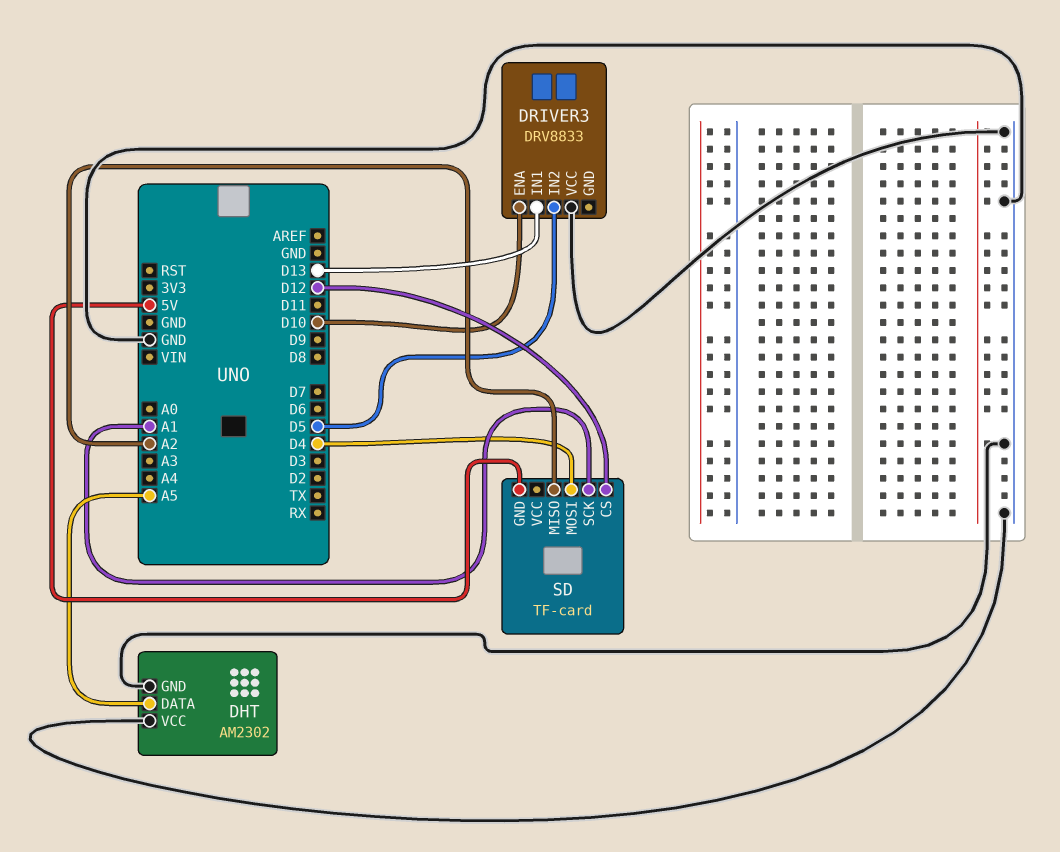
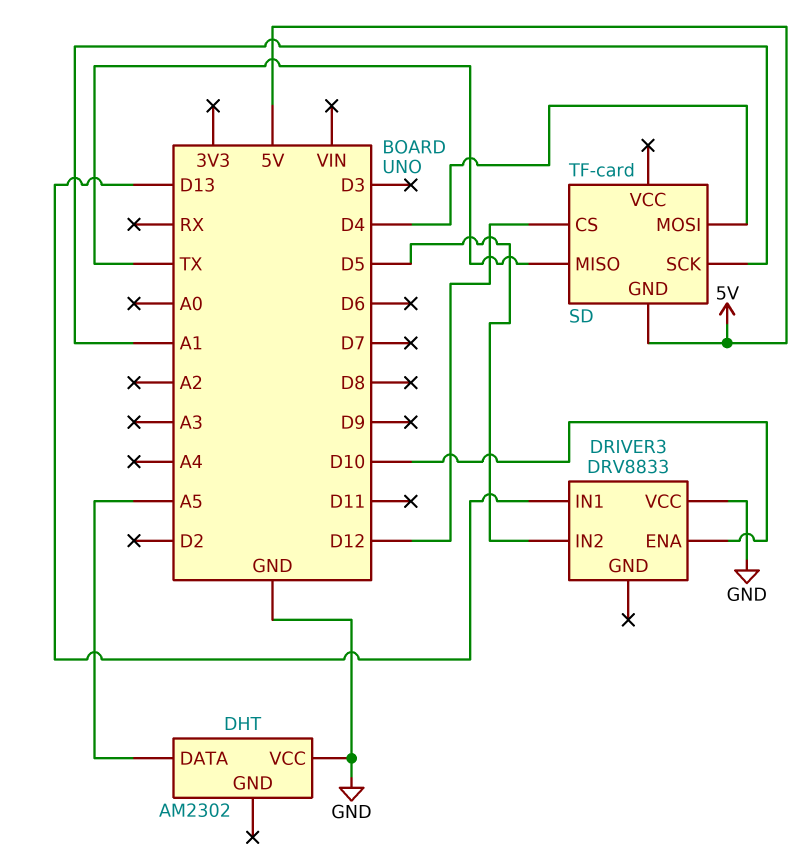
DHT pin GND: GND -> none
SD pin MISO: A2 -> TX

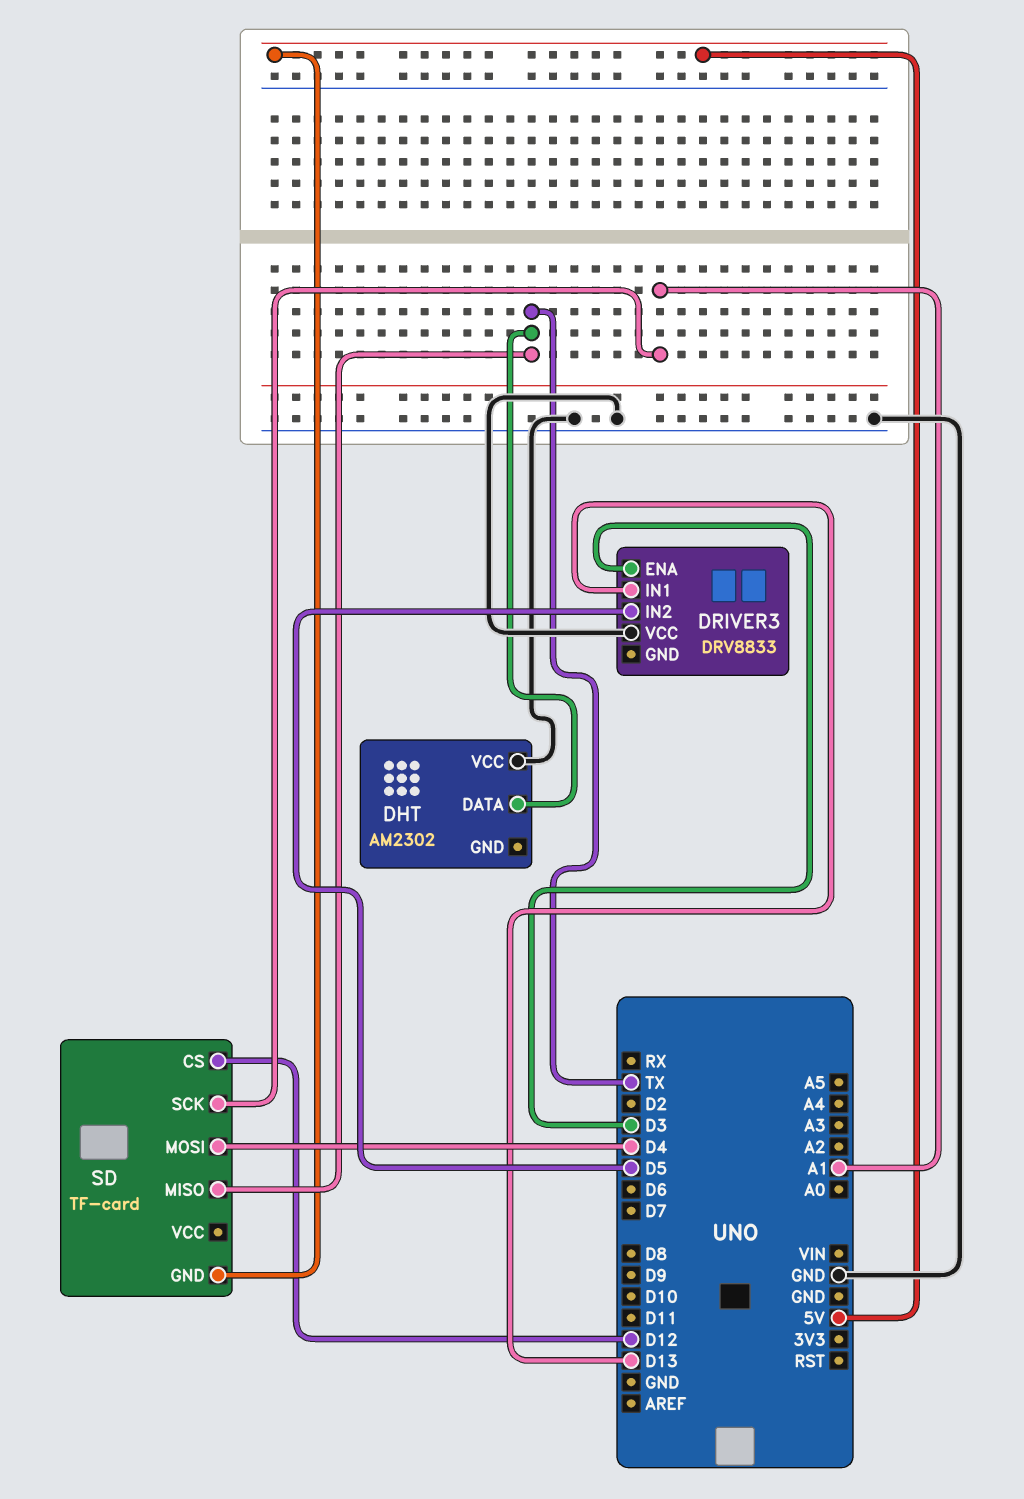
DHT pin DATA: A5 -> TX
DRIVER3 pin ENA: D10 -> D3

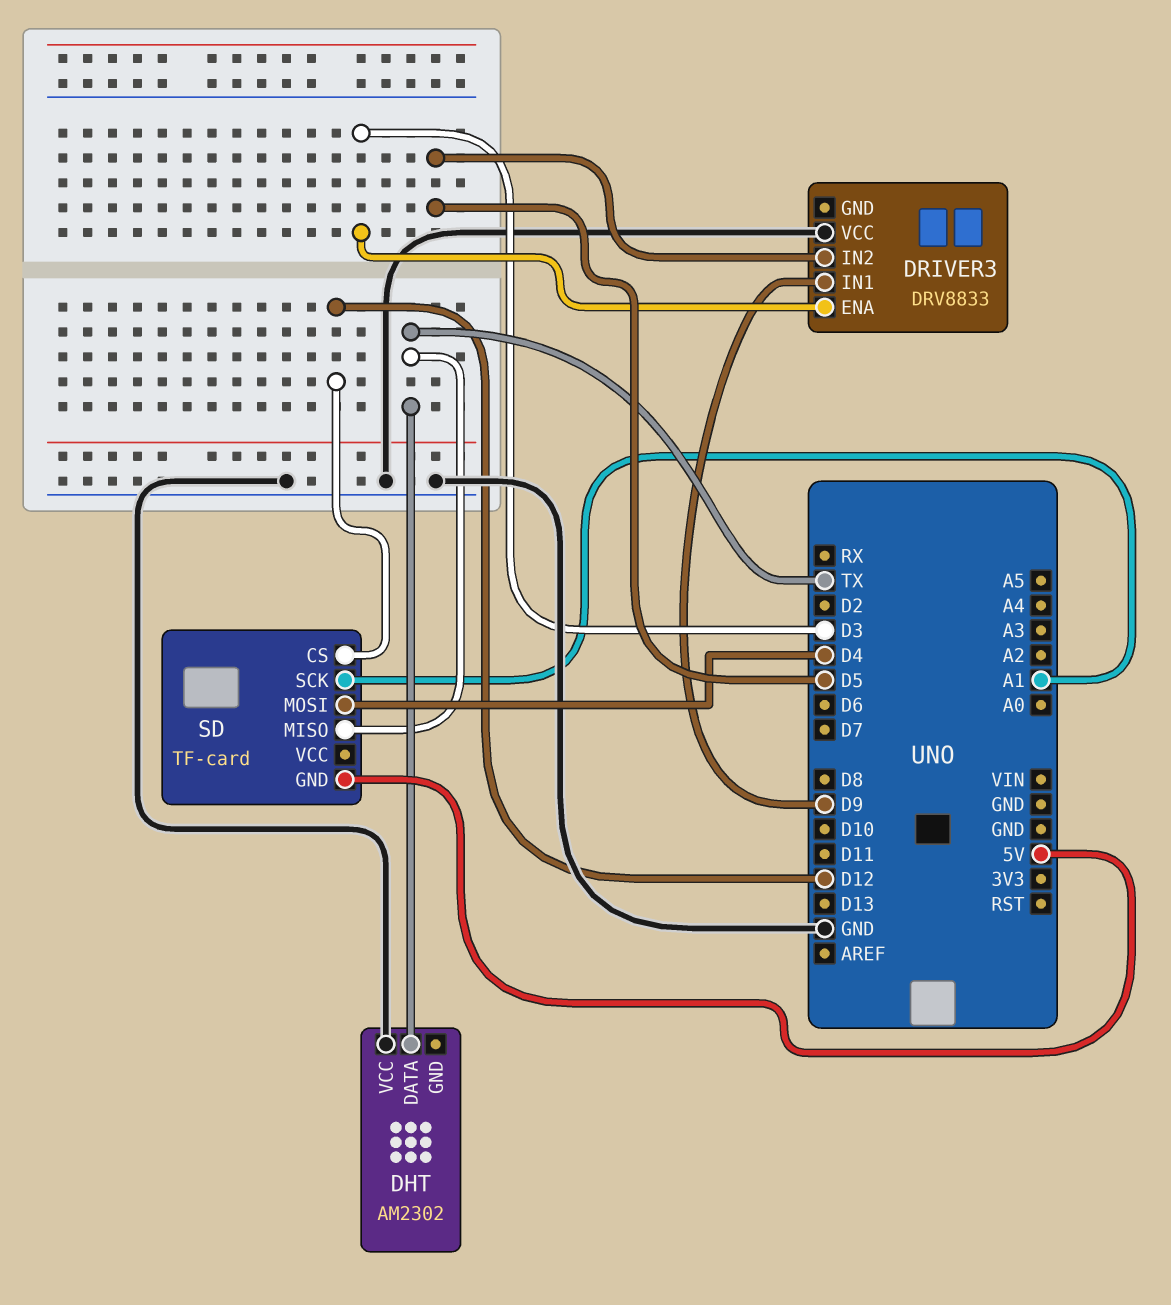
DRIVER3 pin IN1: D13 -> D9

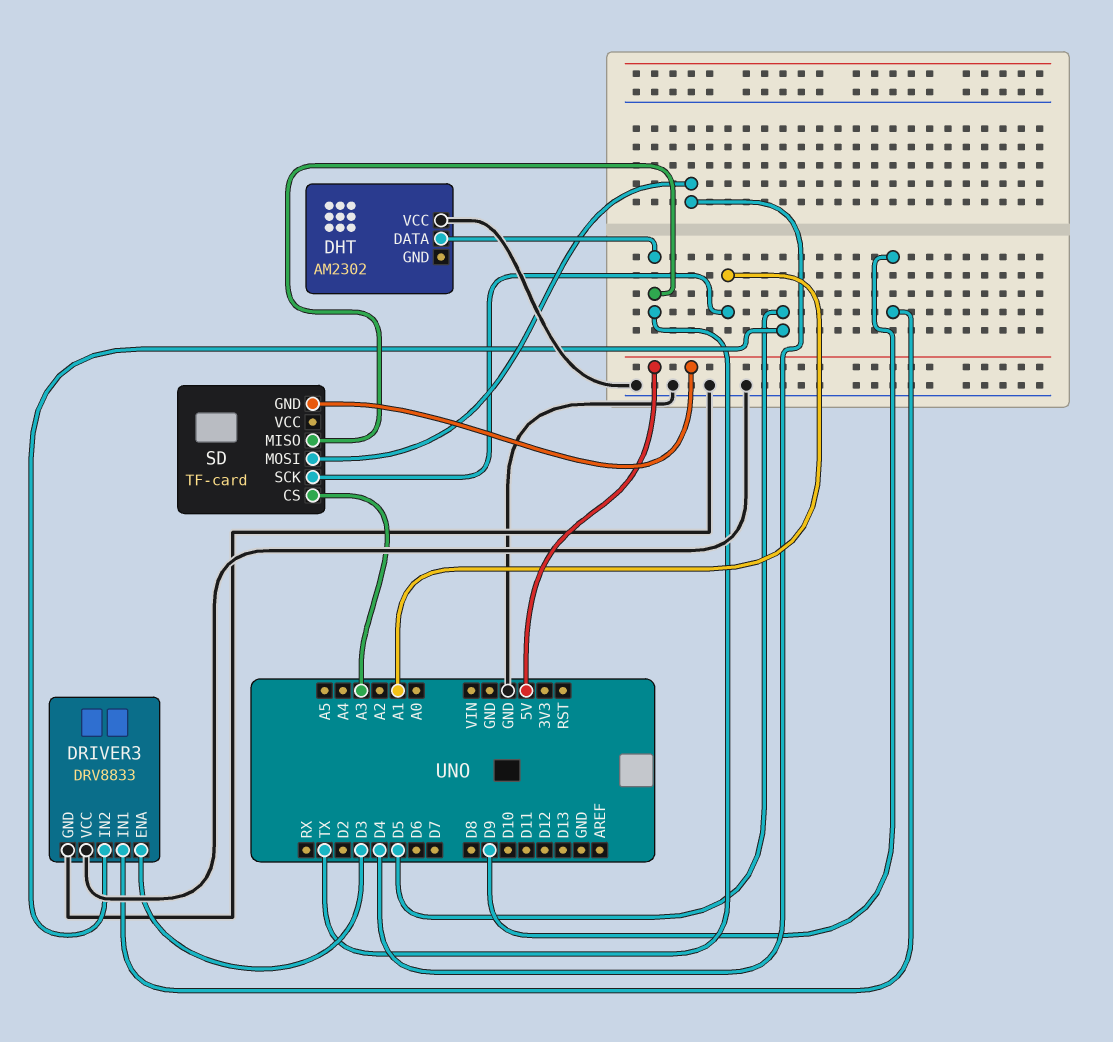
DRIVER3 pin GND: none -> GND
SD pin CS: D12 -> A3

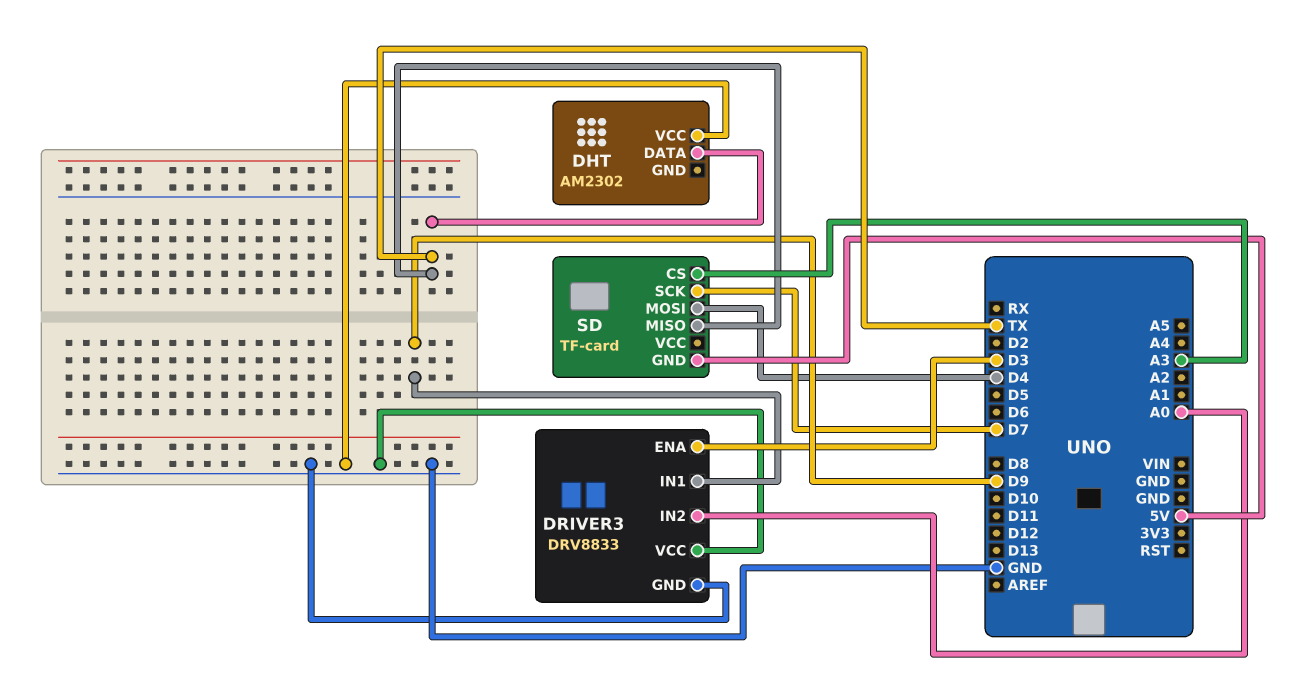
DRIVER3 pin IN2: D5 -> A0
SD pin SCK: A1 -> D7

